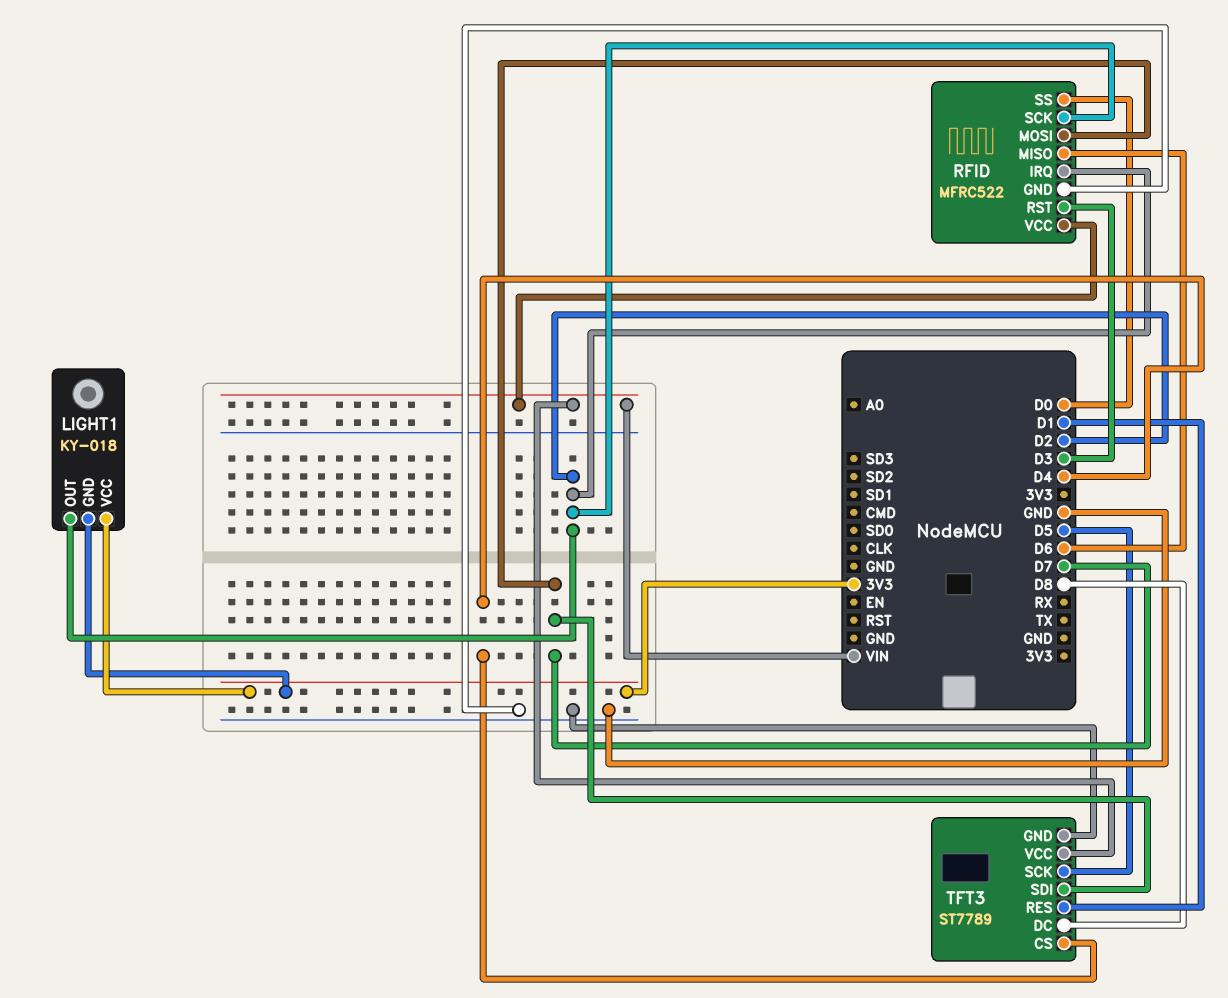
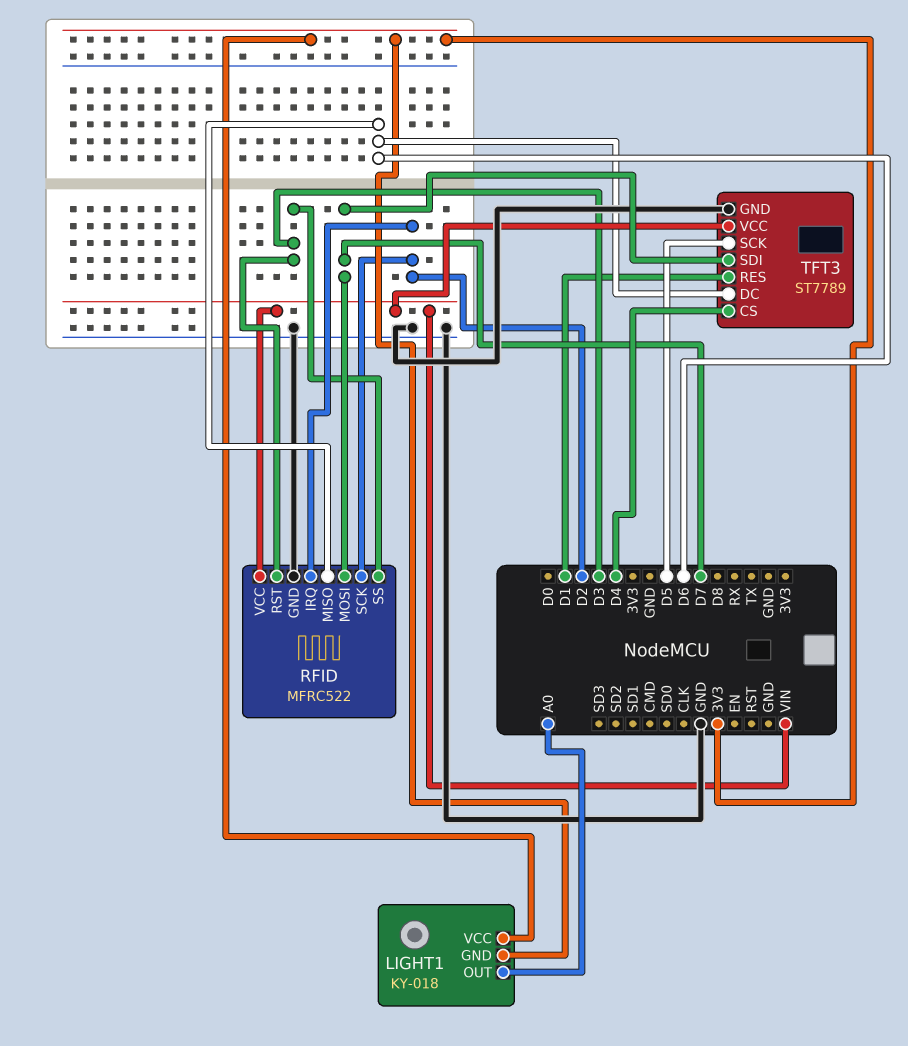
LIGHT1 pin OUT: D2 -> A0
RFID pin SS: D0 -> D3
TFT3 pin DC: D8 -> D6

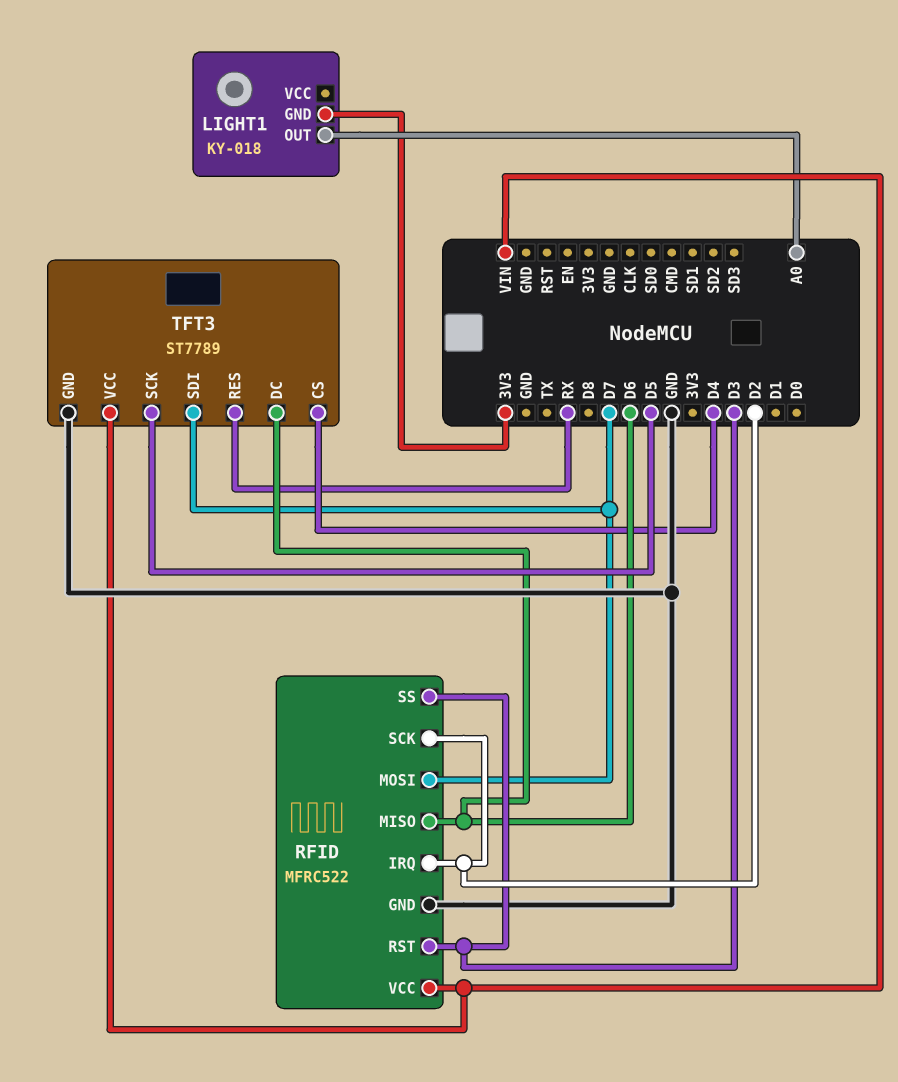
LIGHT1 pin VCC: 3V3 -> none
TFT3 pin RES: D1 -> RX

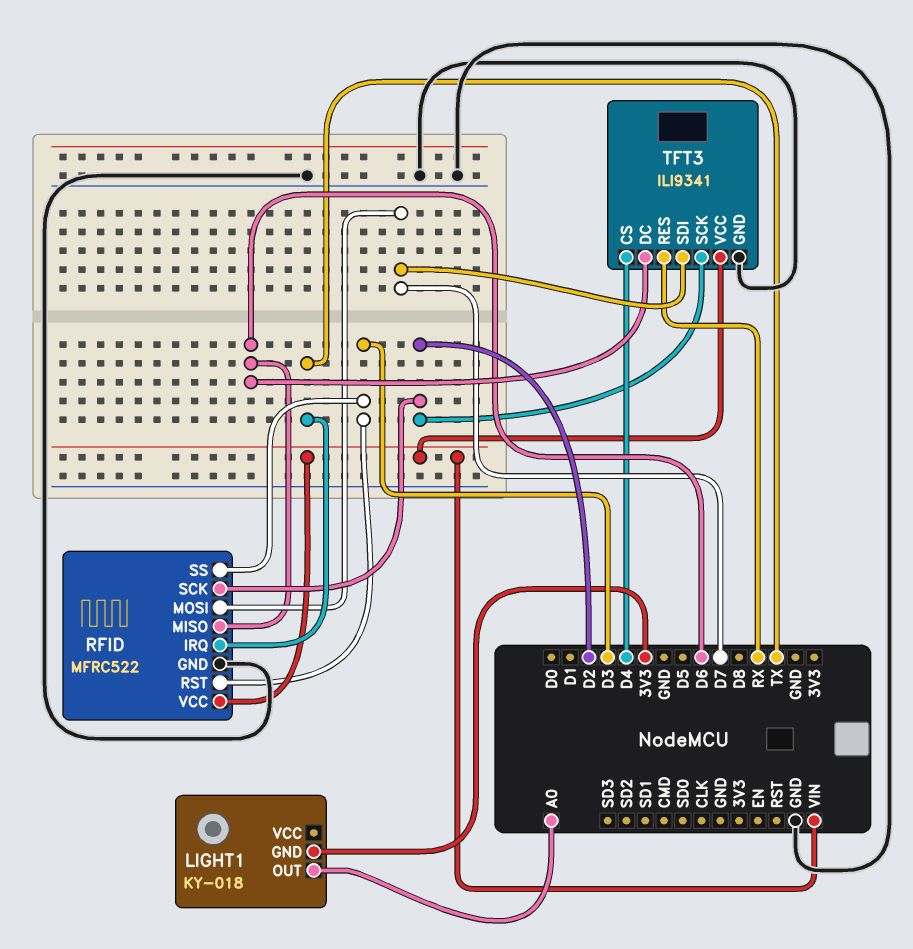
RFID pin IRQ: D2 -> TX
TFT3: ST7789 -> ILI9341
TFT3 pin SCK: D5 -> D2

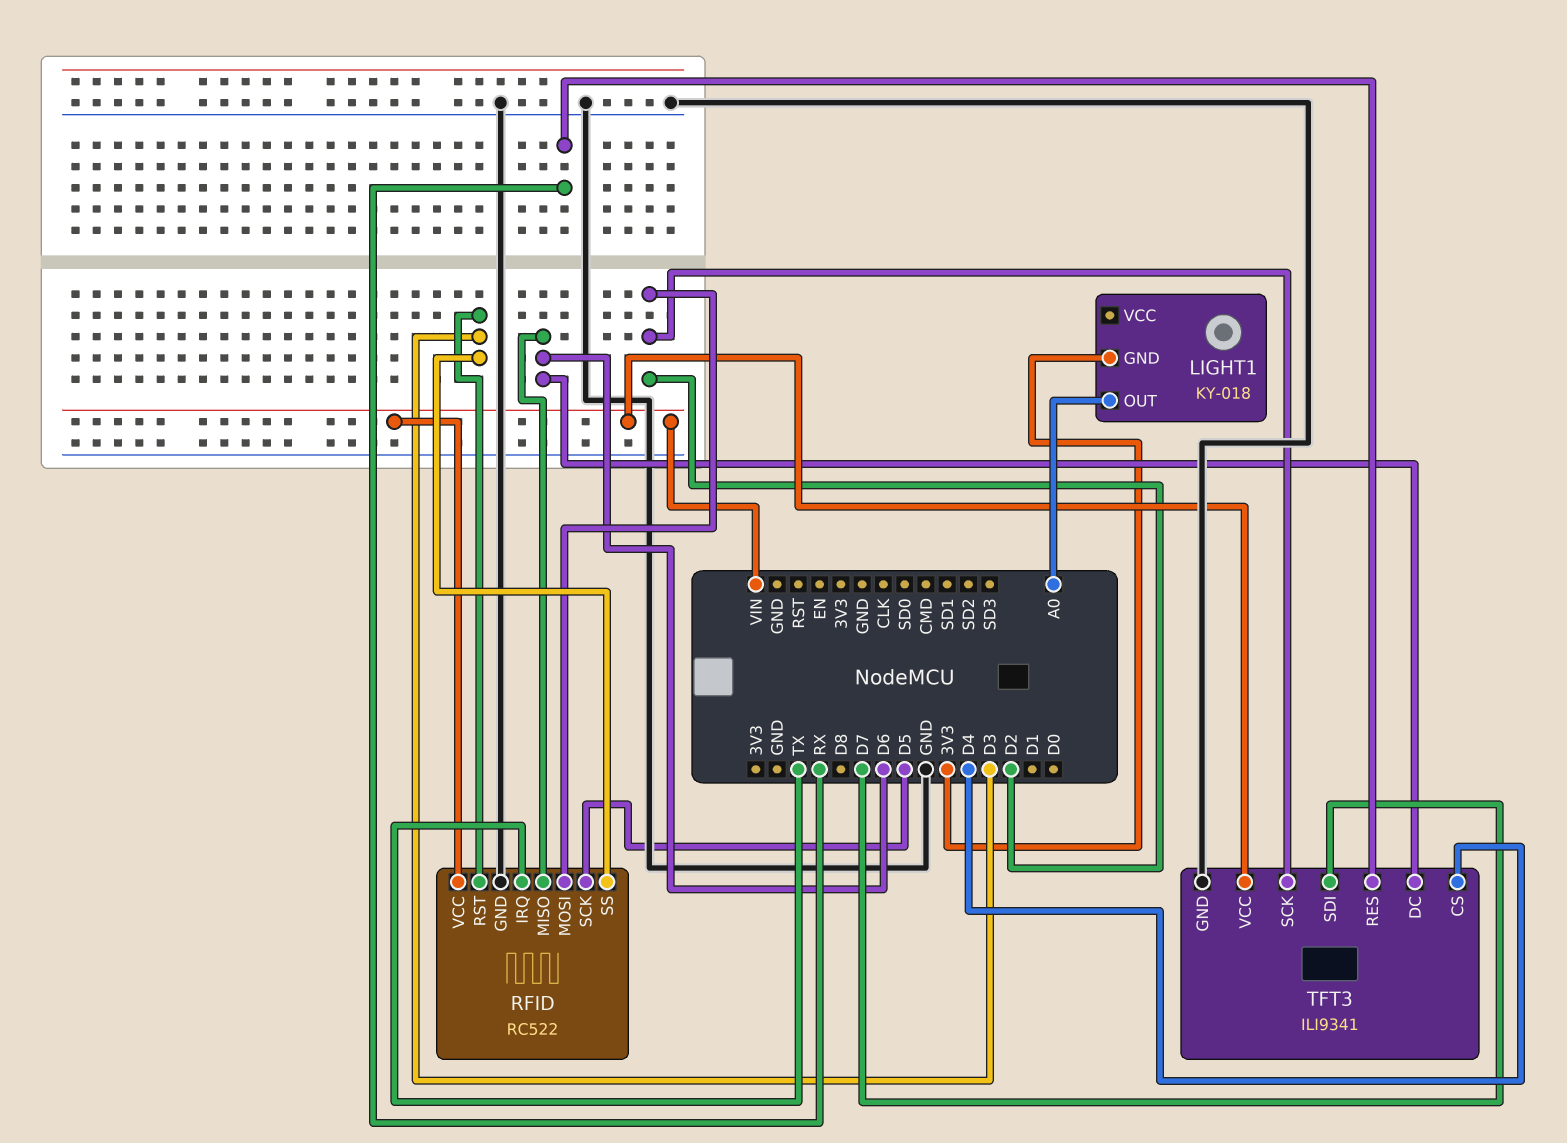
RFID: MFRC522 -> RC522
RFID pin MOSI: D7 -> D2
RFID pin SCK: D2 -> D5

